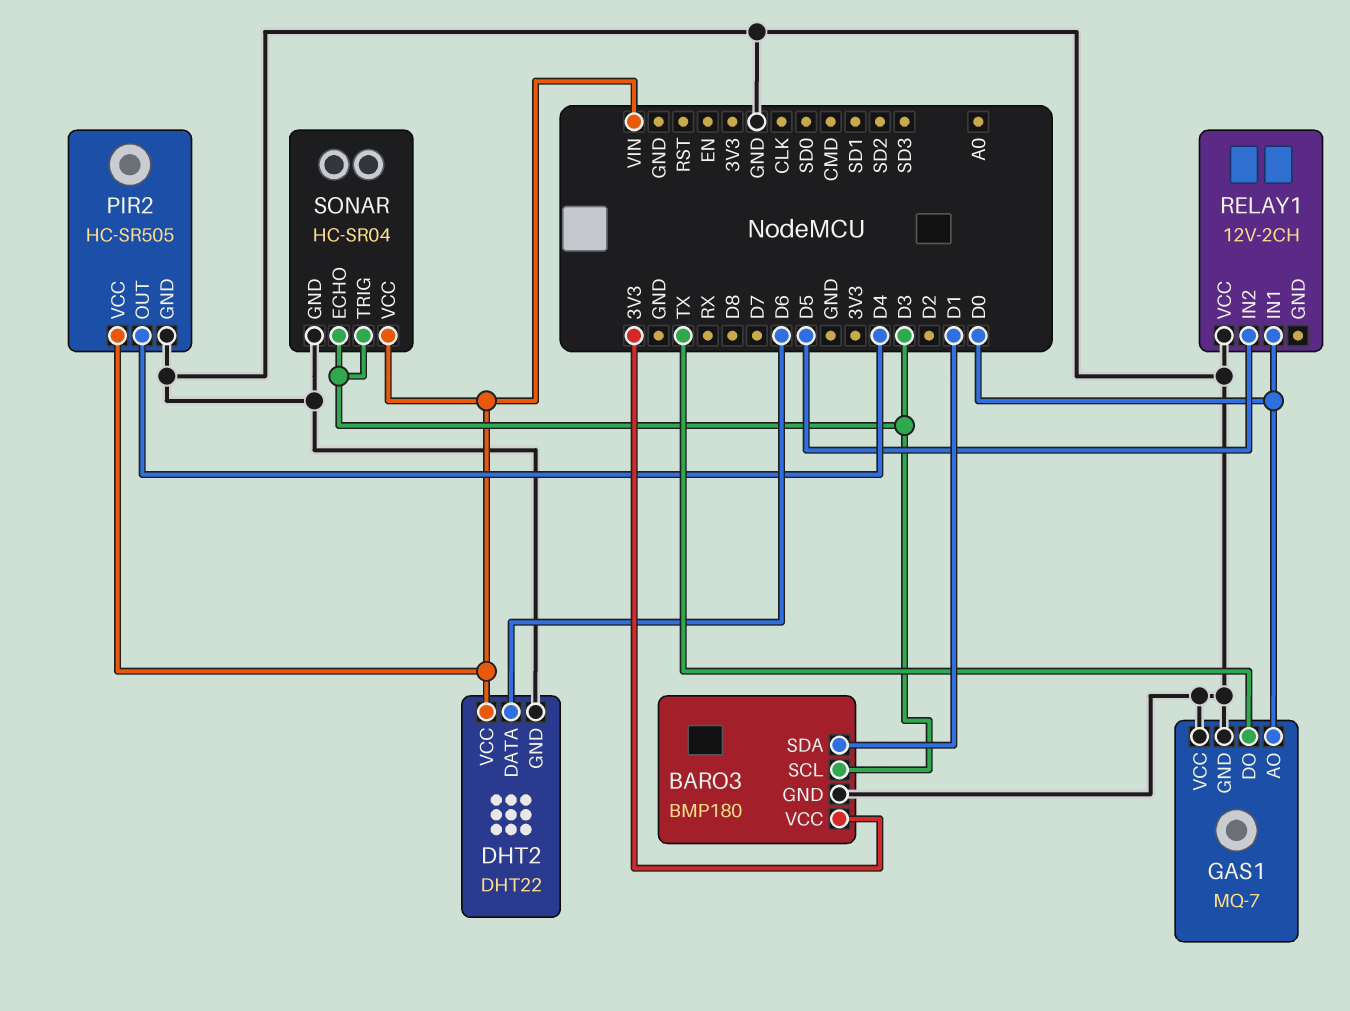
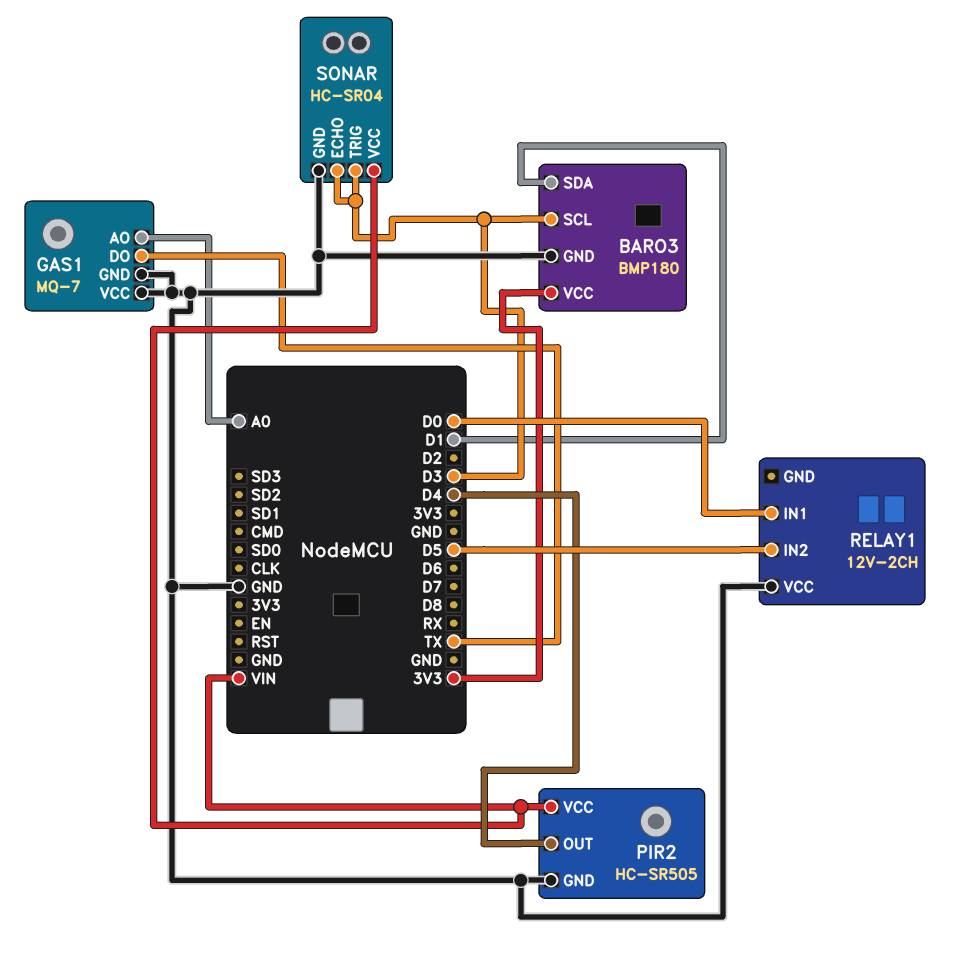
DHT2: DHT22 -> none
DHT2 pin DATA: D6 -> none
DHT2 pin GND: GND -> none
DHT2 pin VCC: VIN -> none
GAS1 pin AO: D0 -> A0

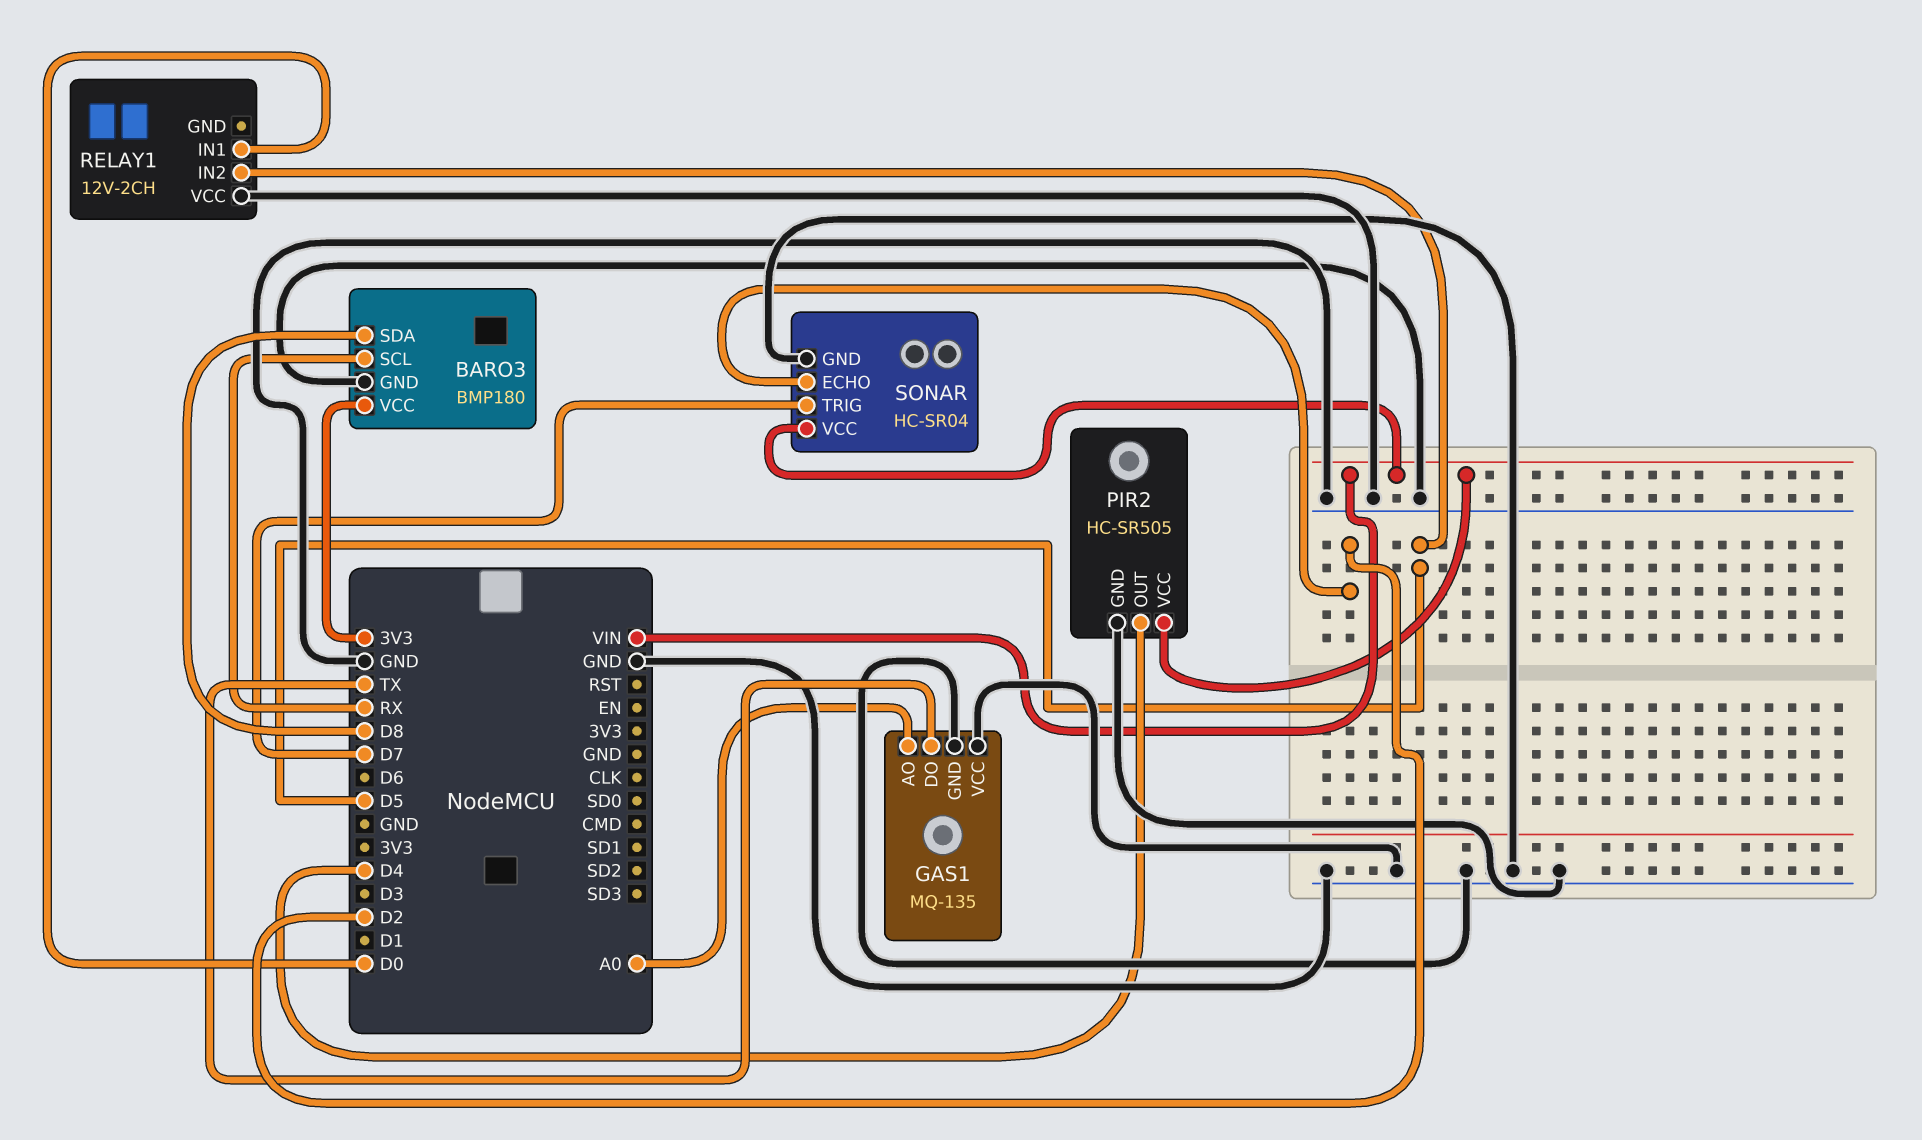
BARO3 pin SCL: D3 -> RX
BARO3 pin SDA: D1 -> D8
GAS1: MQ-7 -> MQ-135
SONAR pin ECHO: D3 -> D2
SONAR pin TRIG: D3 -> D7

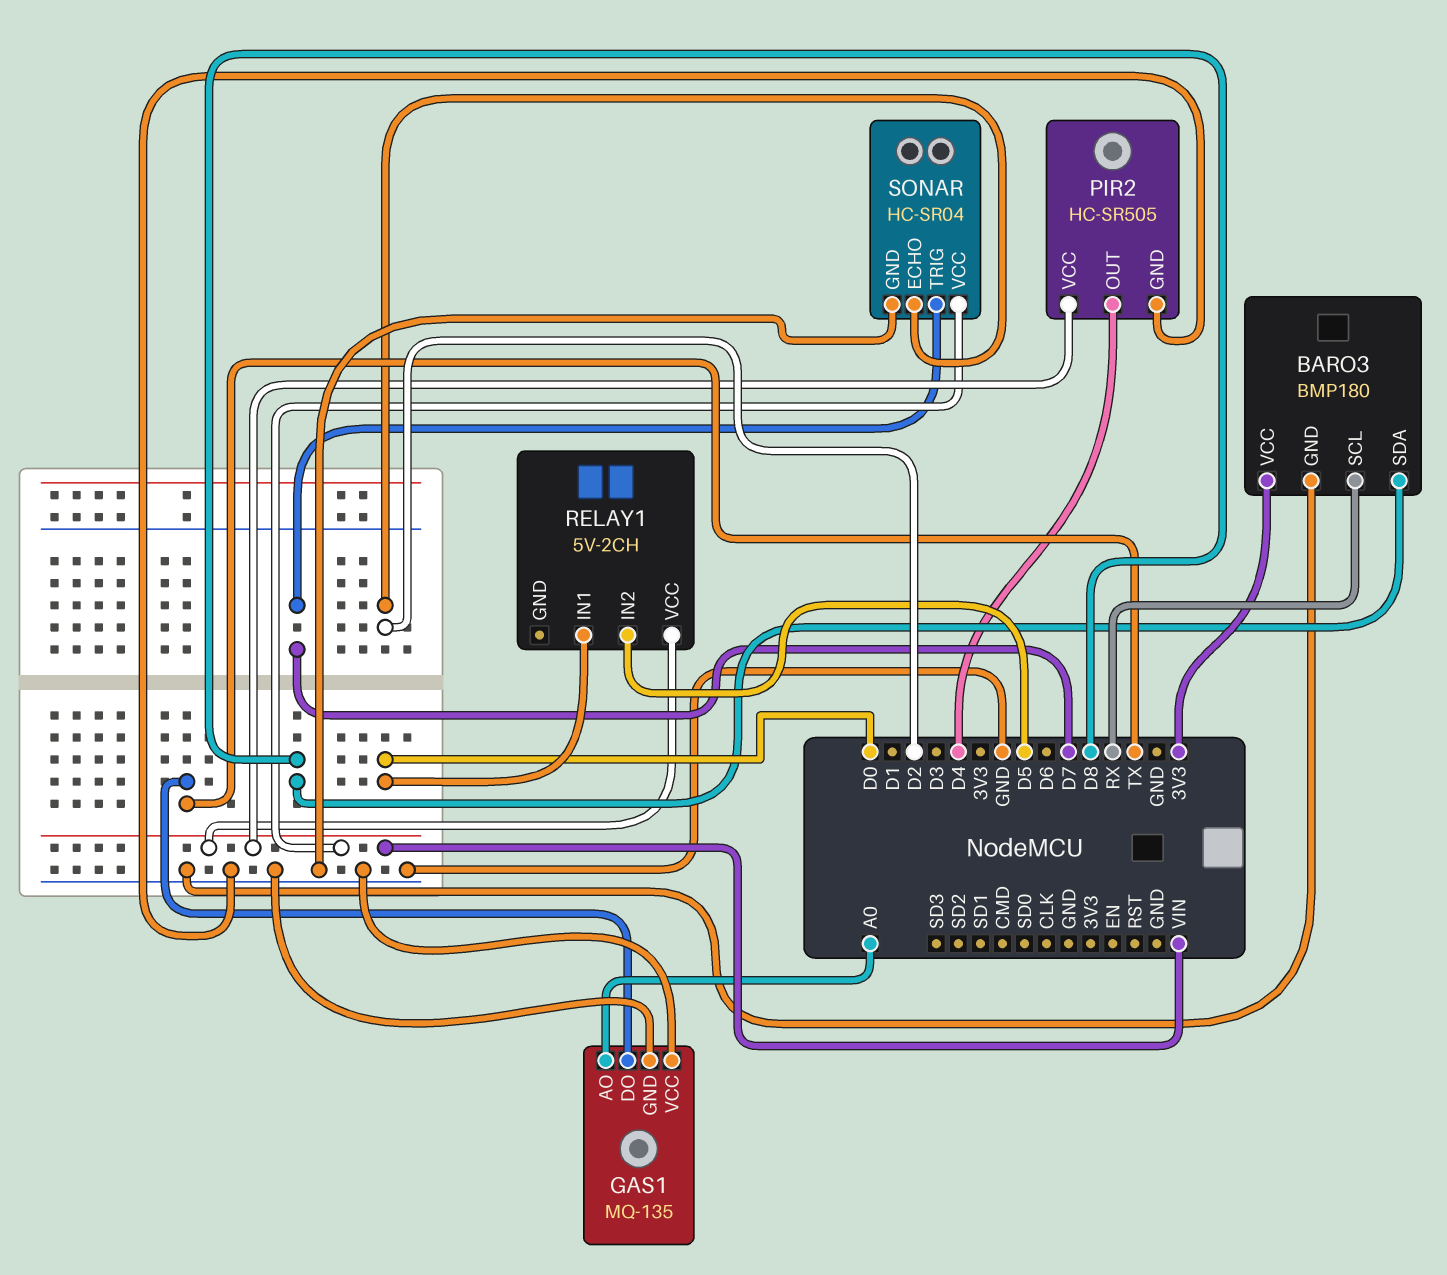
RELAY1: 12V-2CH -> 5V-2CH
RELAY1 pin VCC: GND -> VIN

